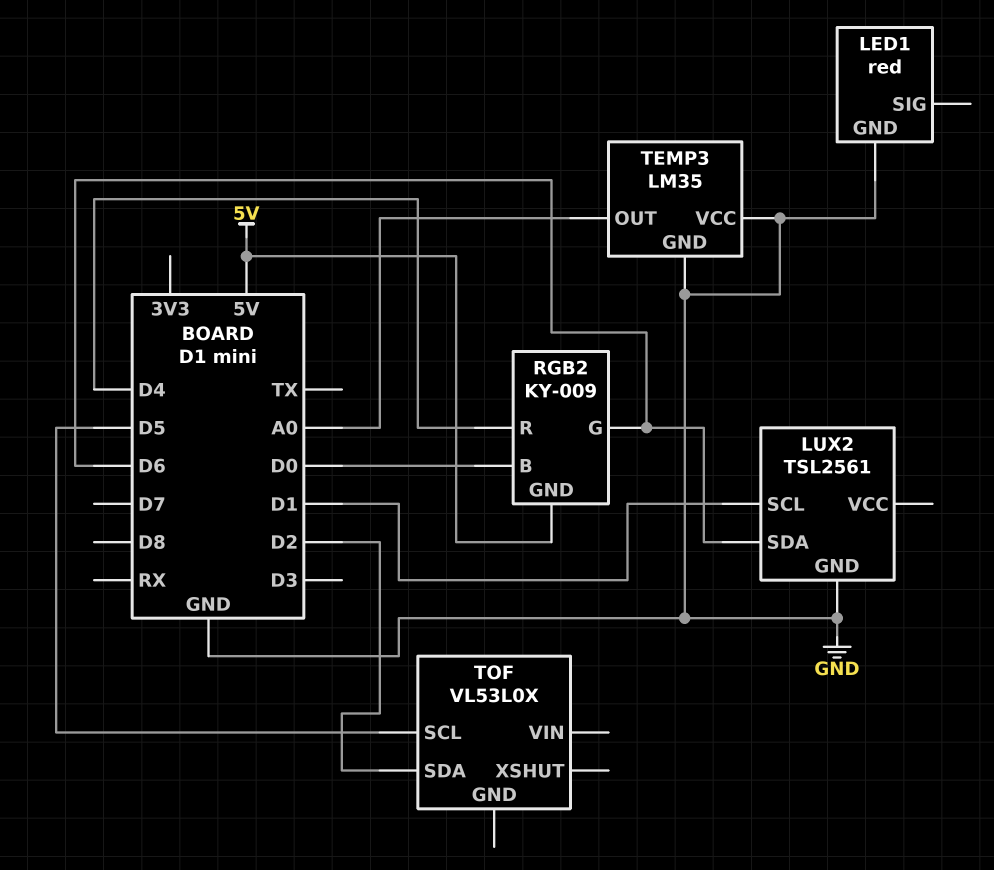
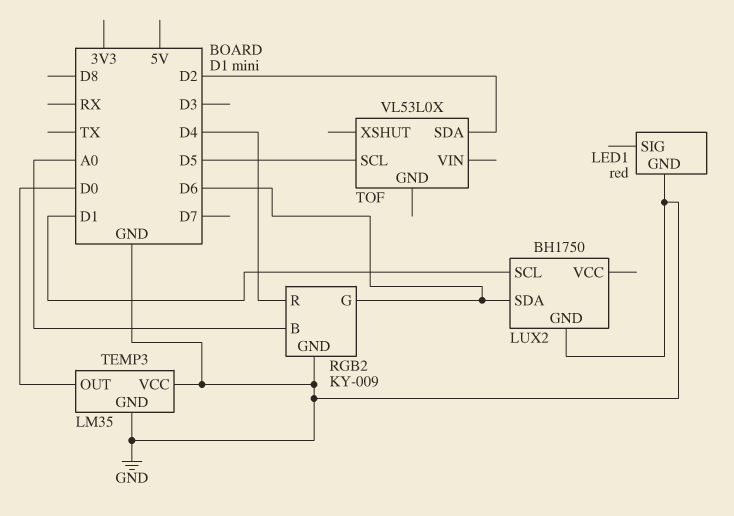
LUX2: TSL2561 -> BH1750
RGB2 pin B: D0 -> A0
RGB2 pin GND: 5V -> GND
TEMP3 pin OUT: A0 -> D0

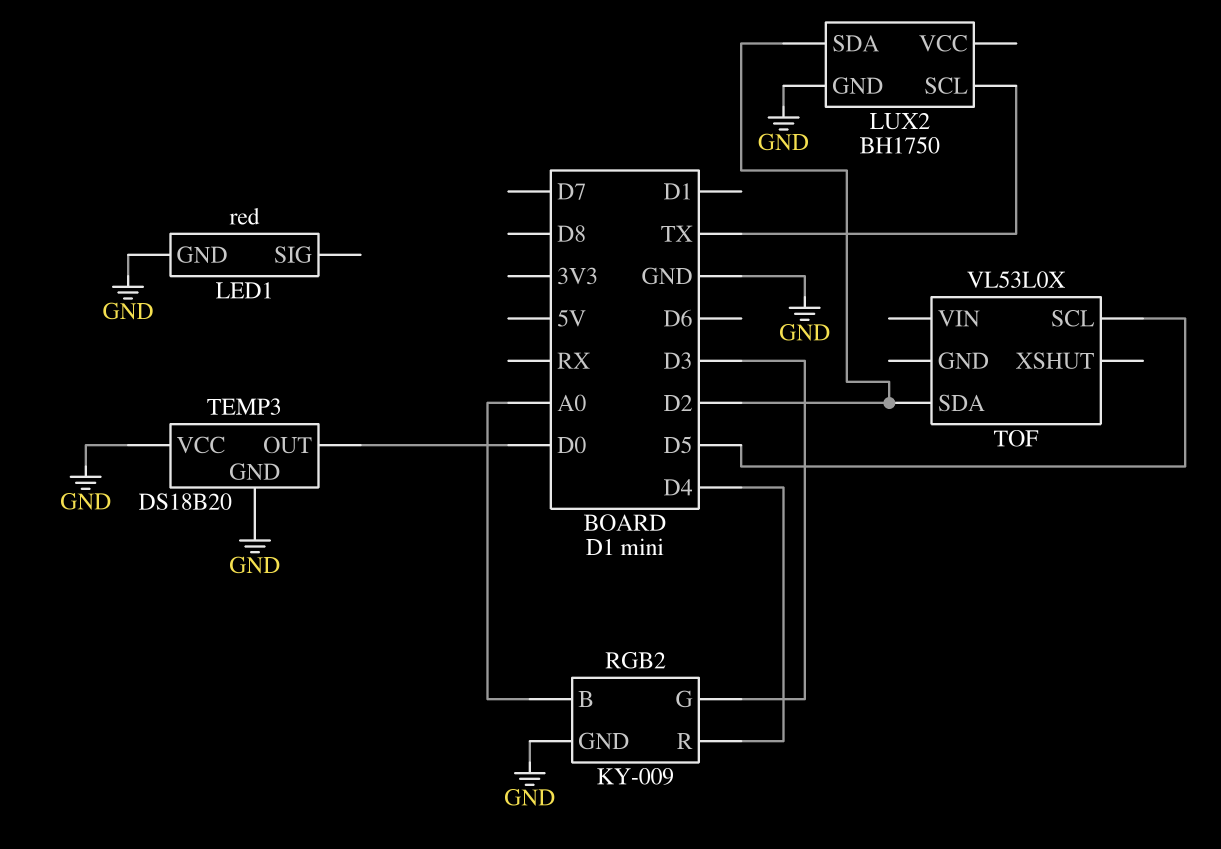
LUX2 pin SCL: D1 -> TX
LUX2 pin SDA: D6 -> D2
RGB2 pin G: D6 -> D3
TEMP3: LM35 -> DS18B20

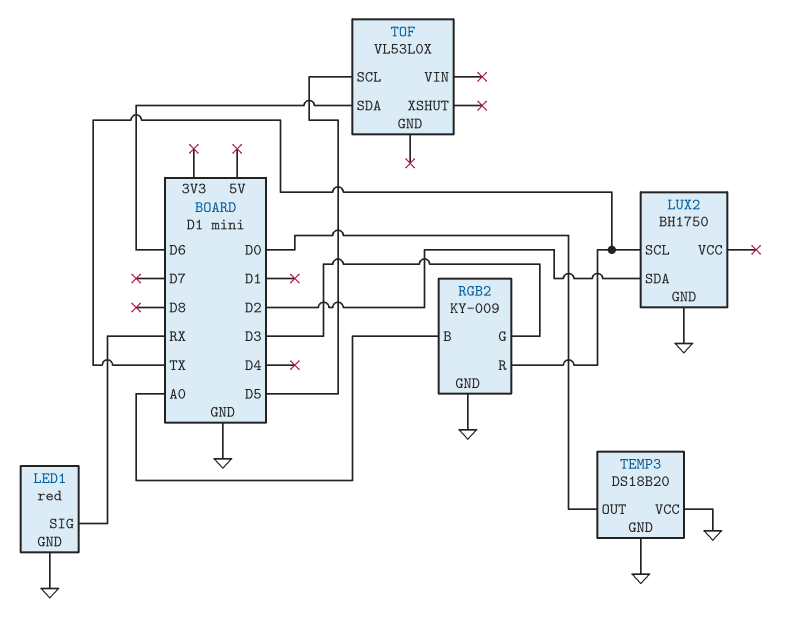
LED1 pin SIG: none -> RX
RGB2 pin R: D4 -> TX
TOF pin SDA: D2 -> D6

